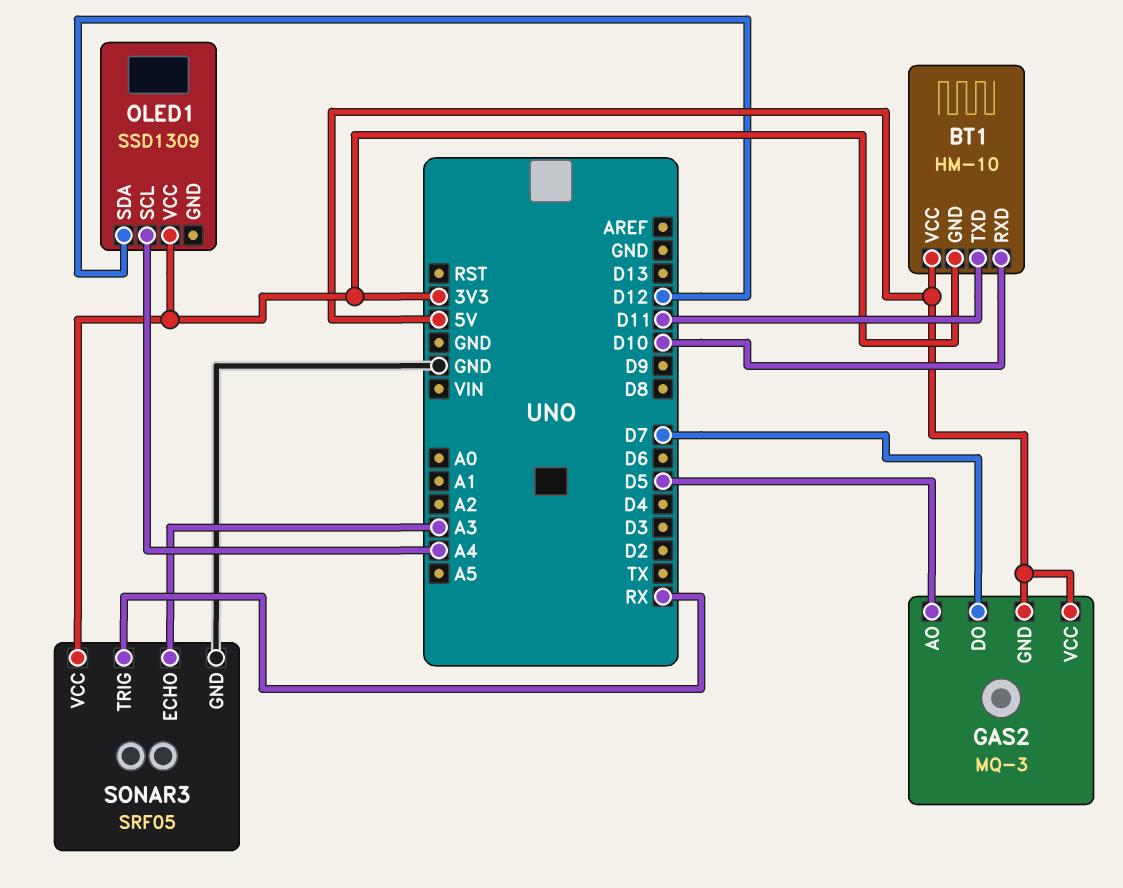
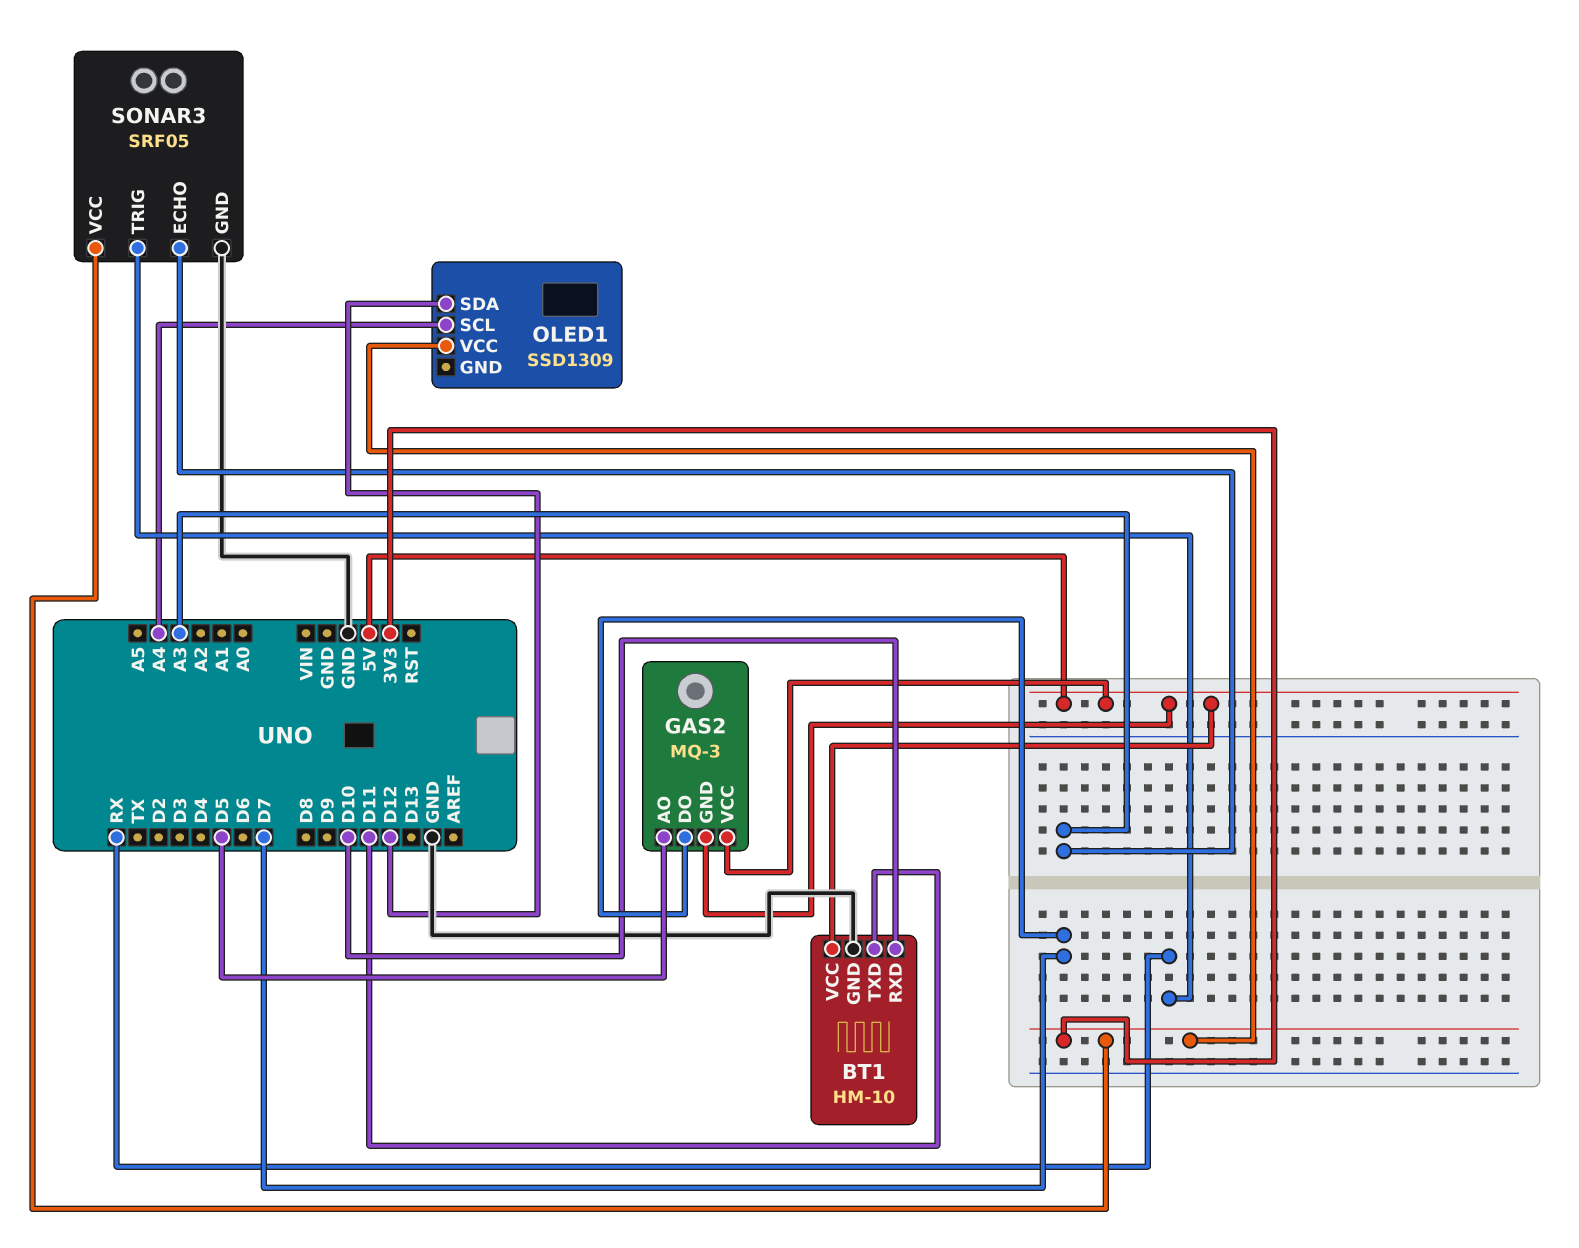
BT1 pin GND: 3V3 -> GND

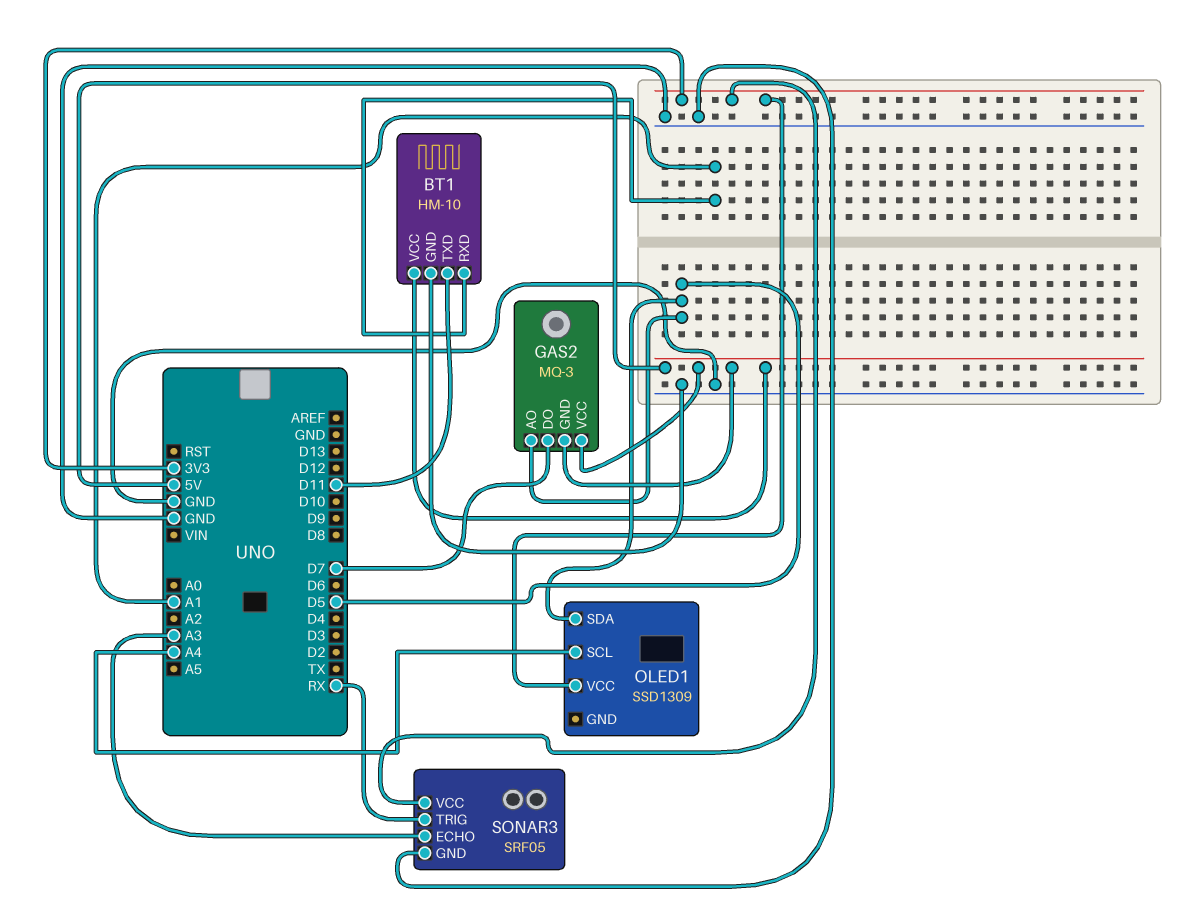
BT1 pin RXD: D10 -> A1
OLED1 pin SDA: D12 -> D5

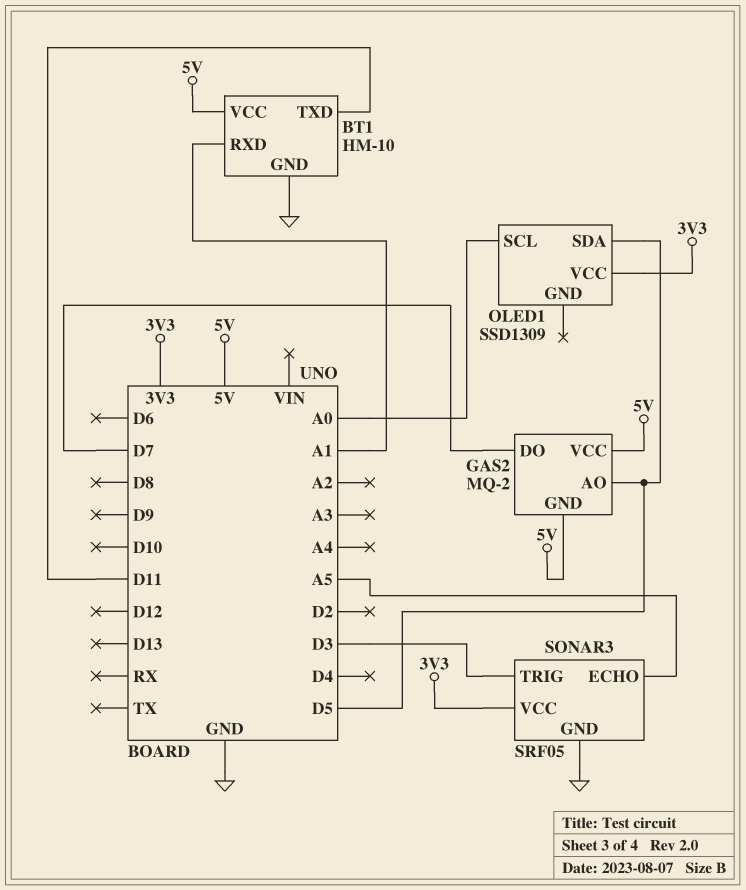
GAS2: MQ-3 -> MQ-2
OLED1 pin SCL: A4 -> A0
SONAR3 pin ECHO: A3 -> A5
SONAR3 pin TRIG: RX -> D3

